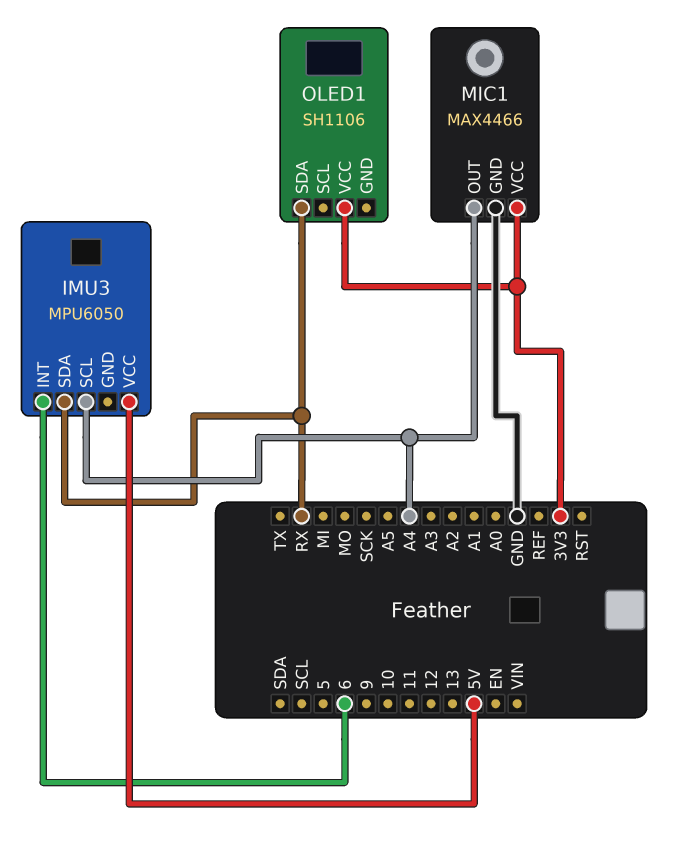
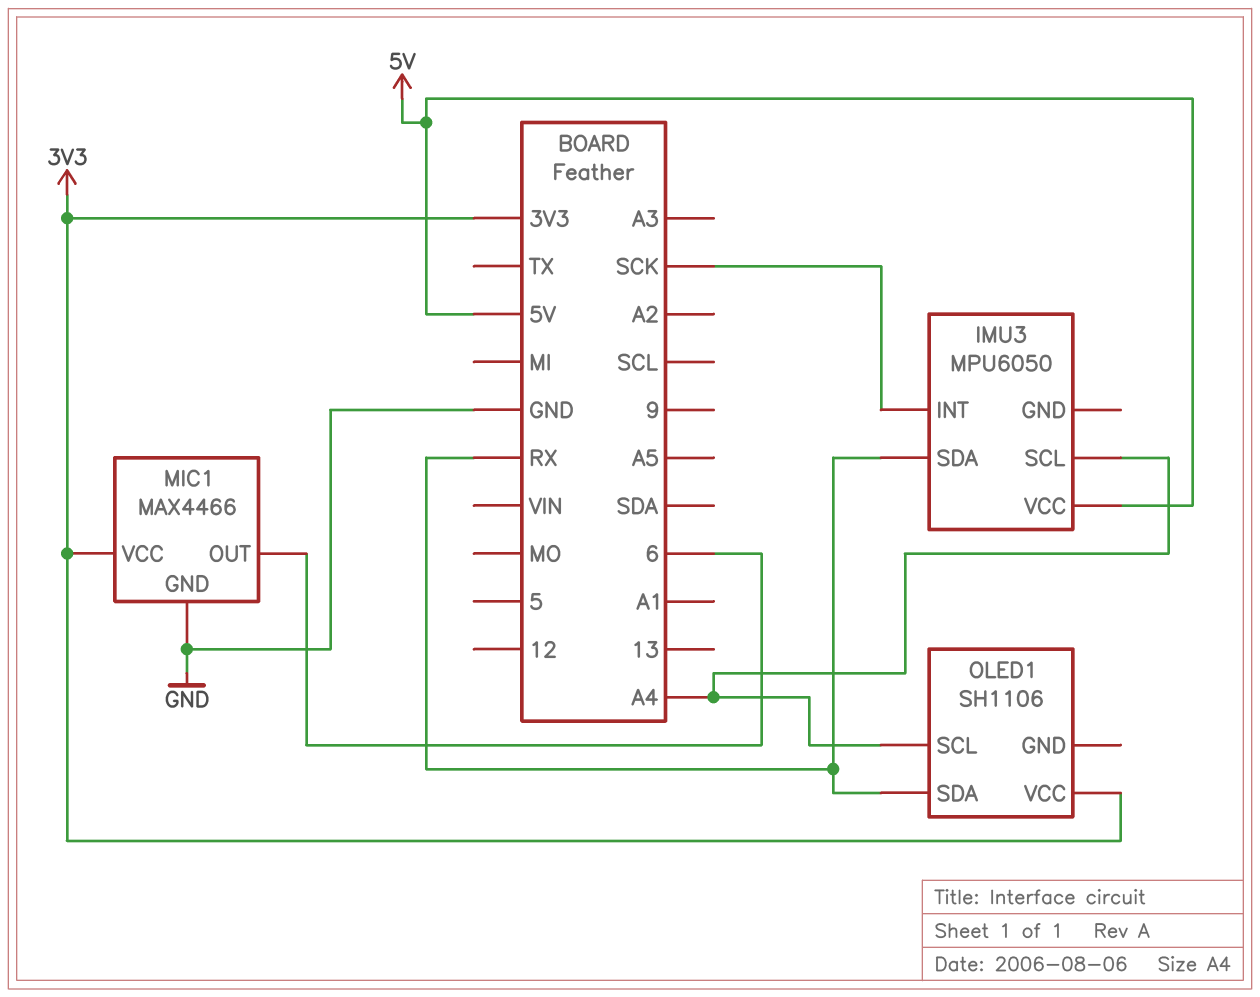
IMU3 pin INT: 6 -> SCK
MIC1 pin OUT: A4 -> 6
OLED1 pin SCL: none -> A4

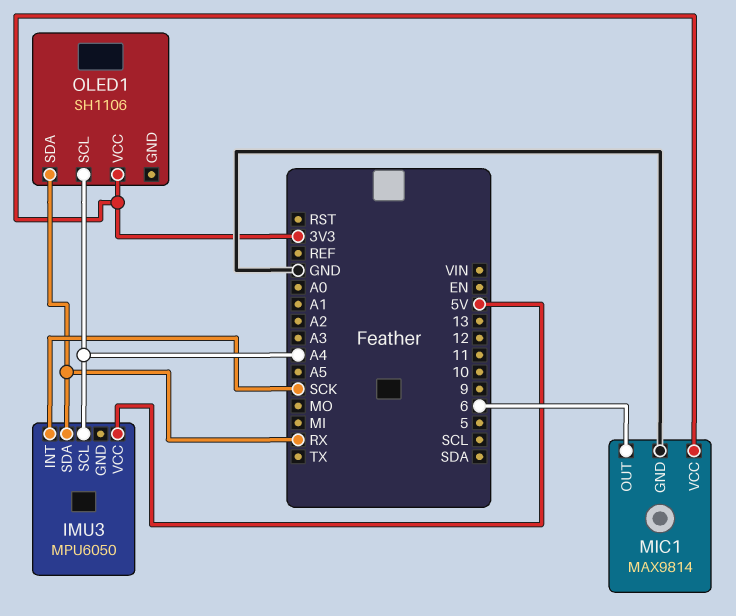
MIC1: MAX4466 -> MAX9814

